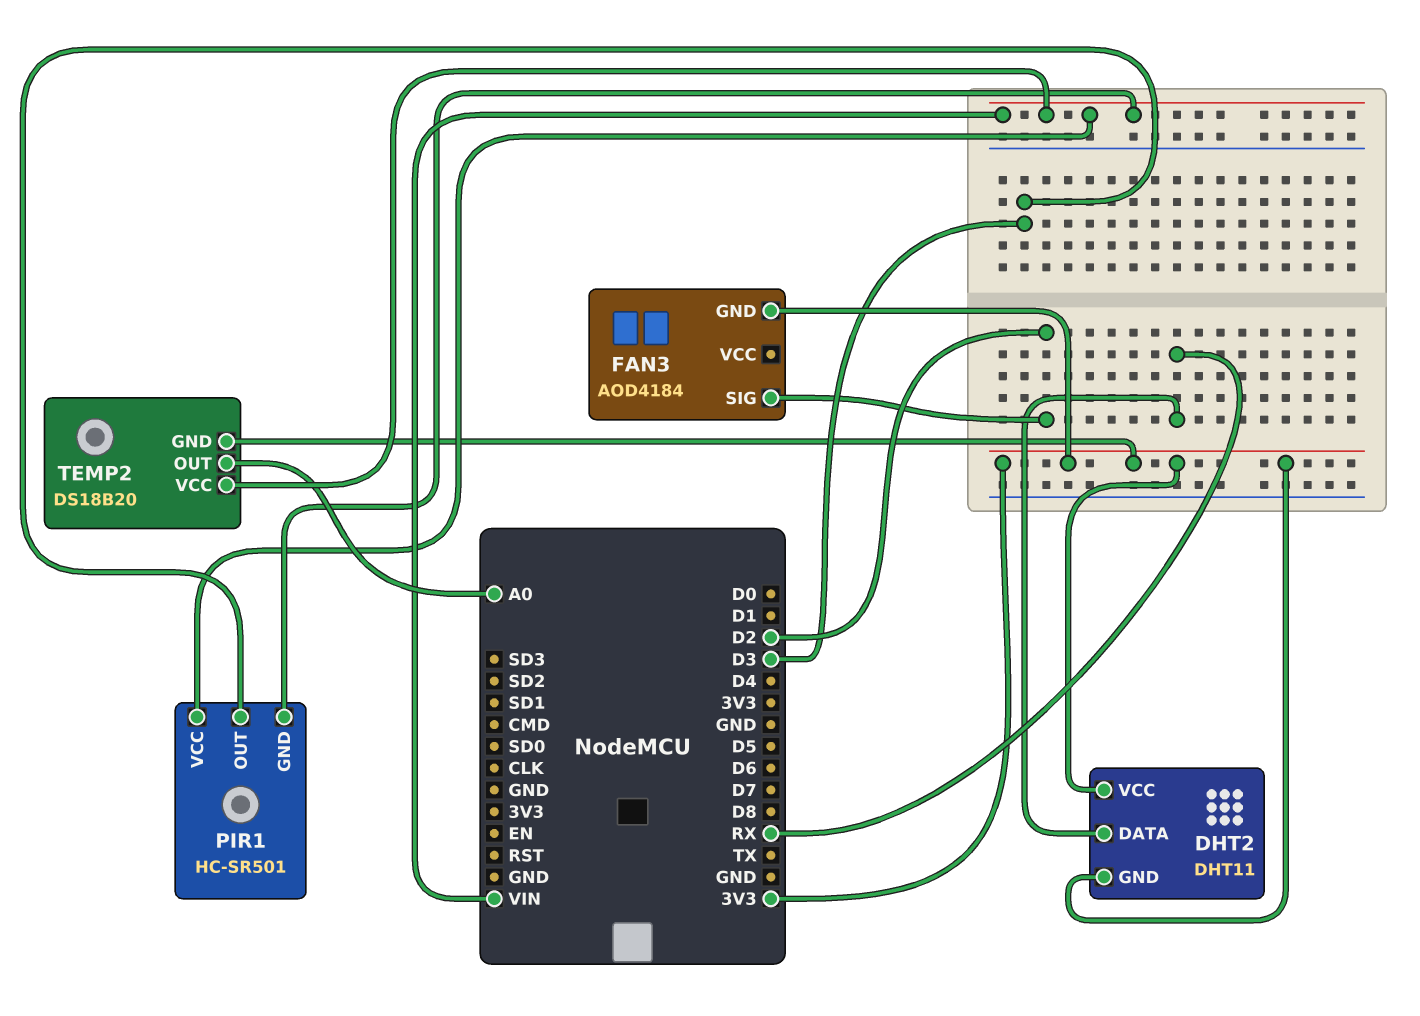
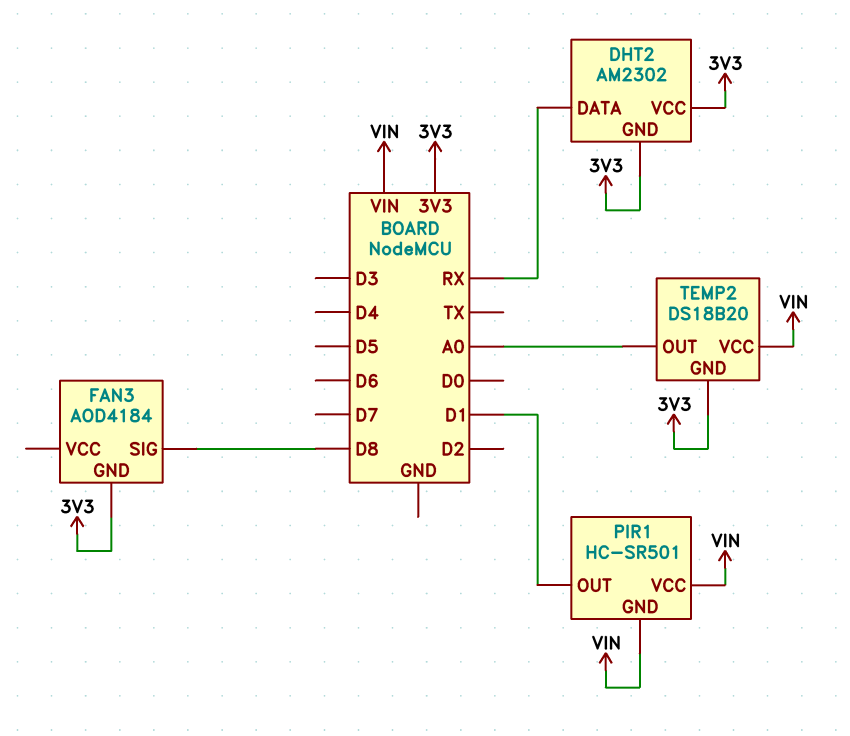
DHT2: DHT11 -> AM2302
FAN3 pin SIG: D2 -> D8
PIR1 pin OUT: D3 -> D1

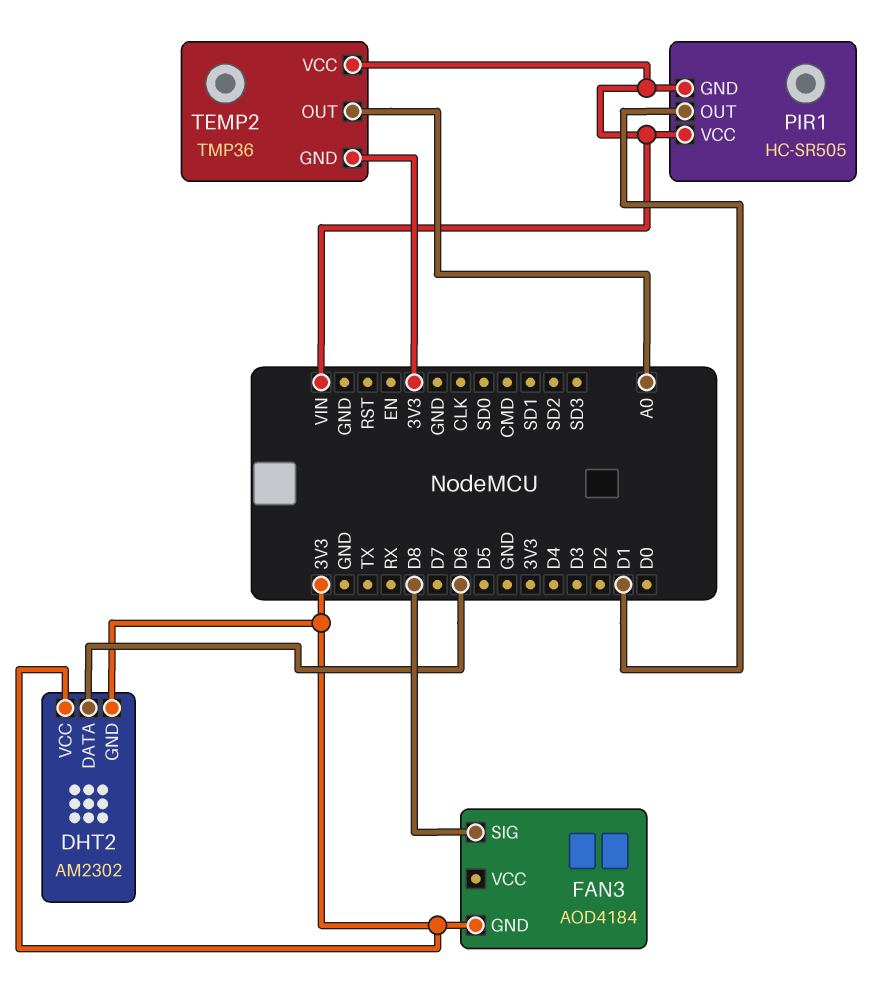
DHT2 pin DATA: RX -> D6
PIR1: HC-SR501 -> HC-SR505
TEMP2: DS18B20 -> TMP36

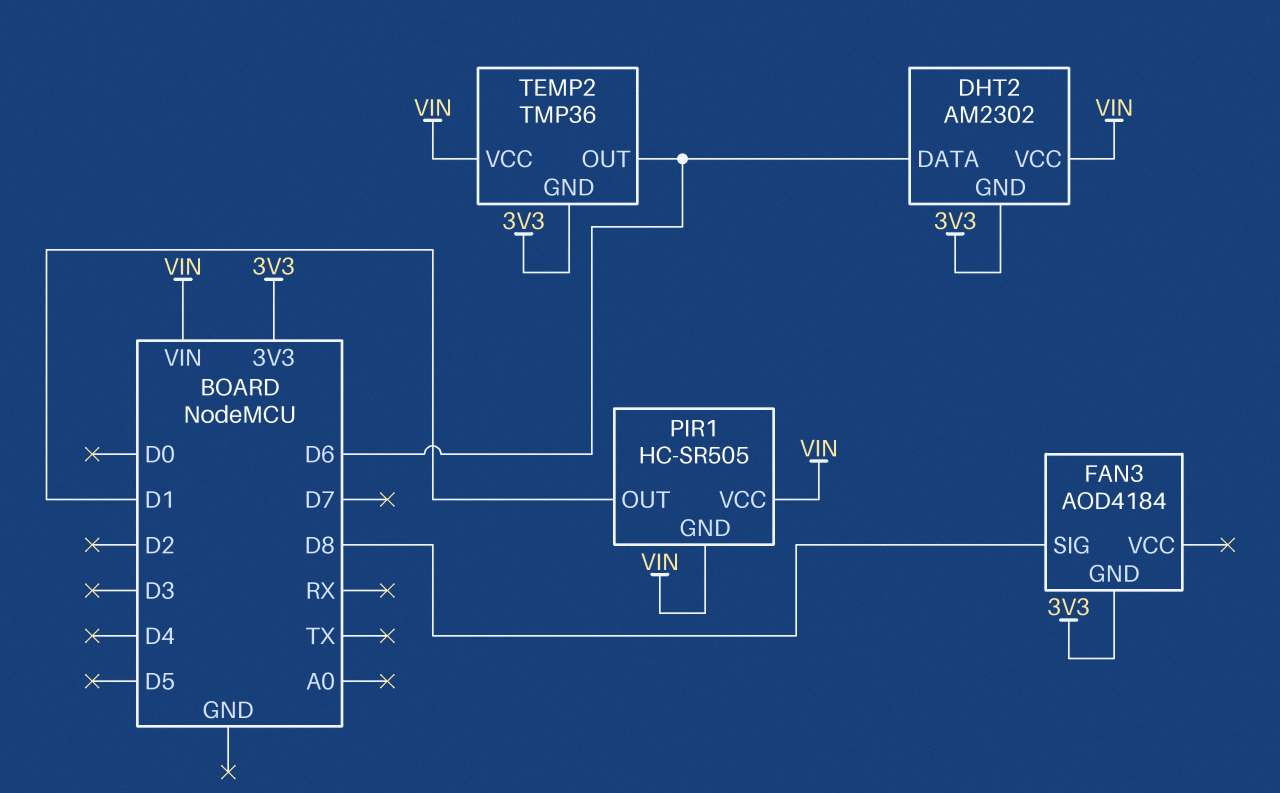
DHT2 pin VCC: 3V3 -> VIN
TEMP2 pin OUT: A0 -> D6

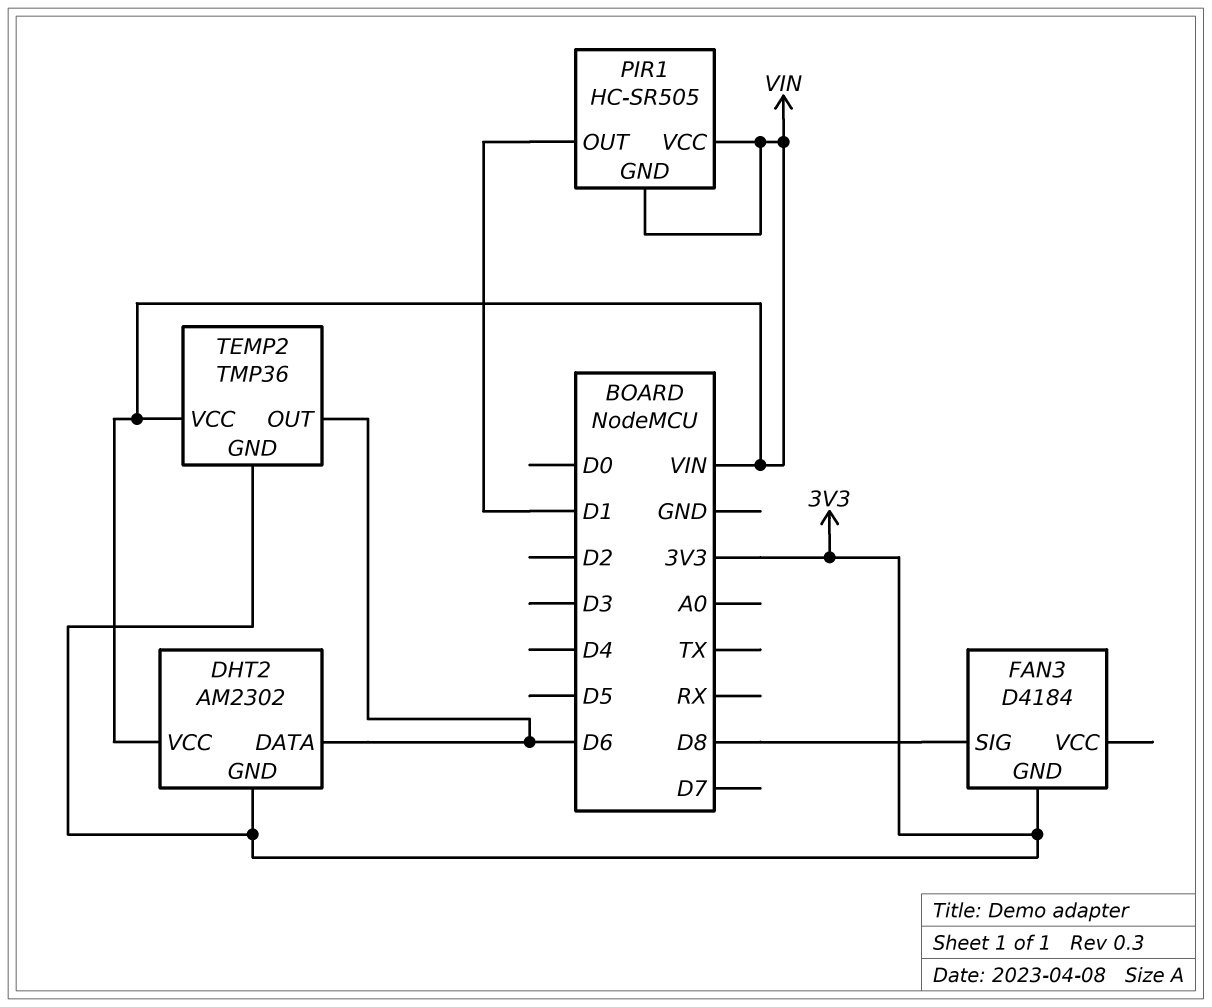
FAN3: AOD4184 -> D4184

